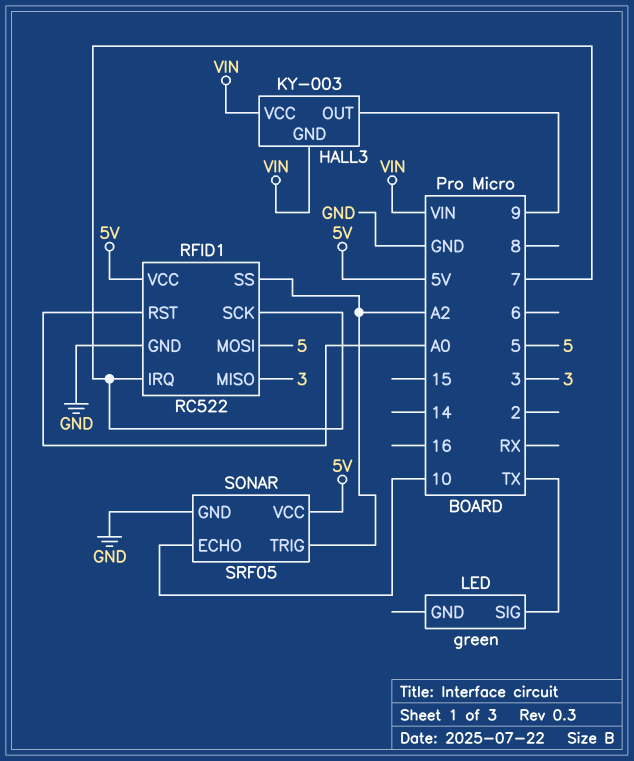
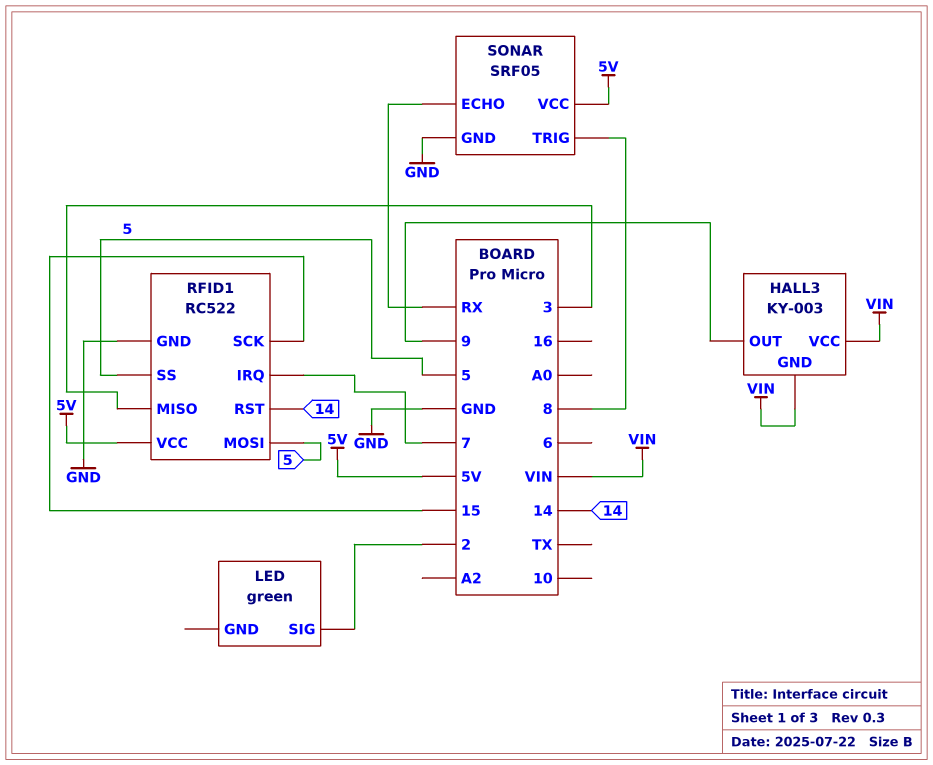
LED pin SIG: TX -> 2
RFID1 pin RST: A0 -> 14
RFID1 pin SCK: 7 -> 15
RFID1 pin SS: A2 -> 5
SONAR pin ECHO: 10 -> RX
SONAR pin TRIG: A2 -> 8

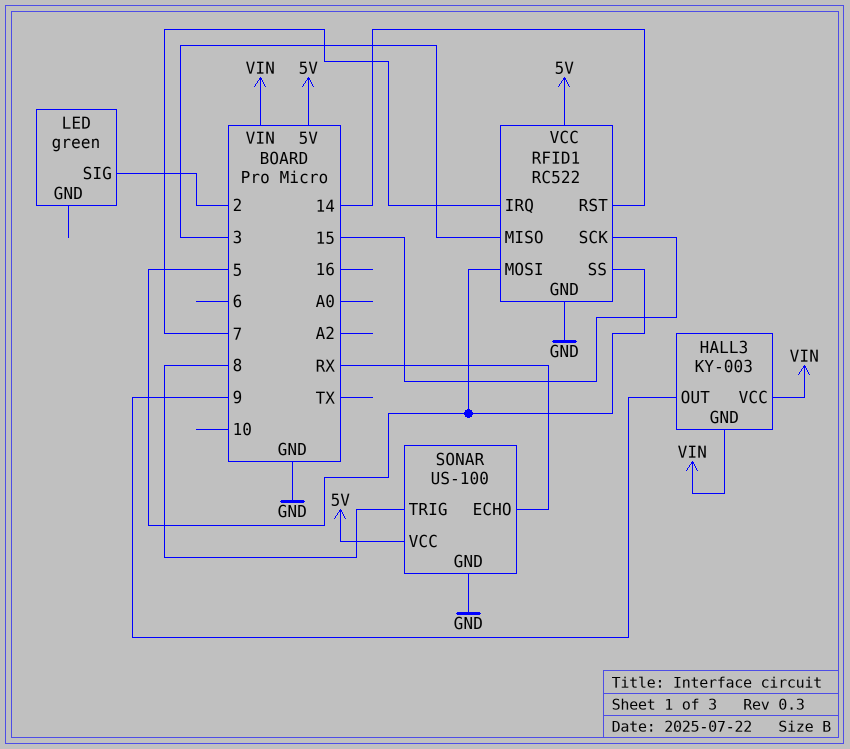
SONAR: SRF05 -> US-100

